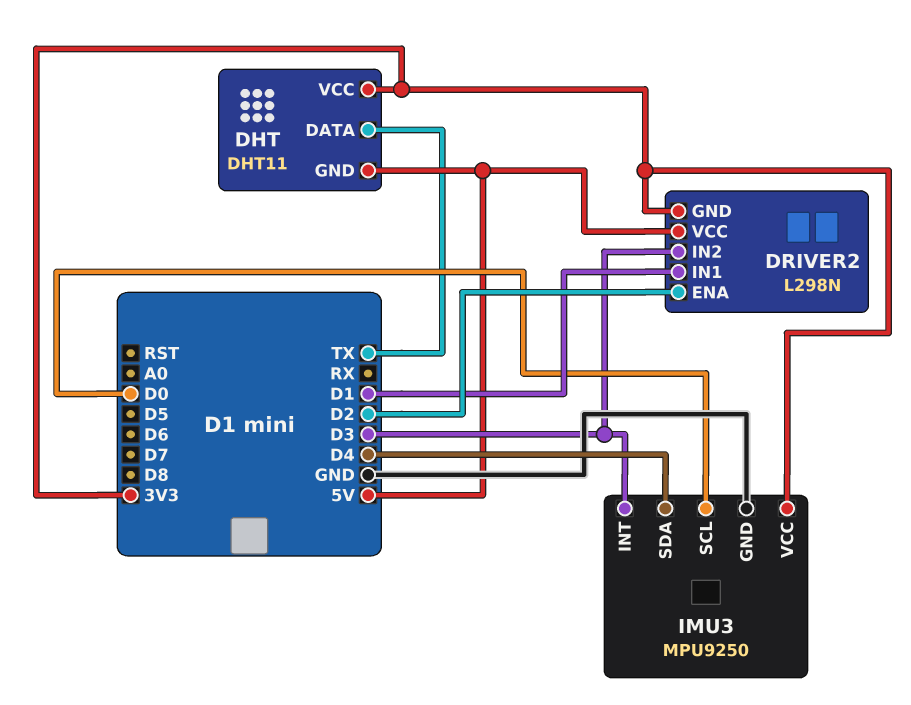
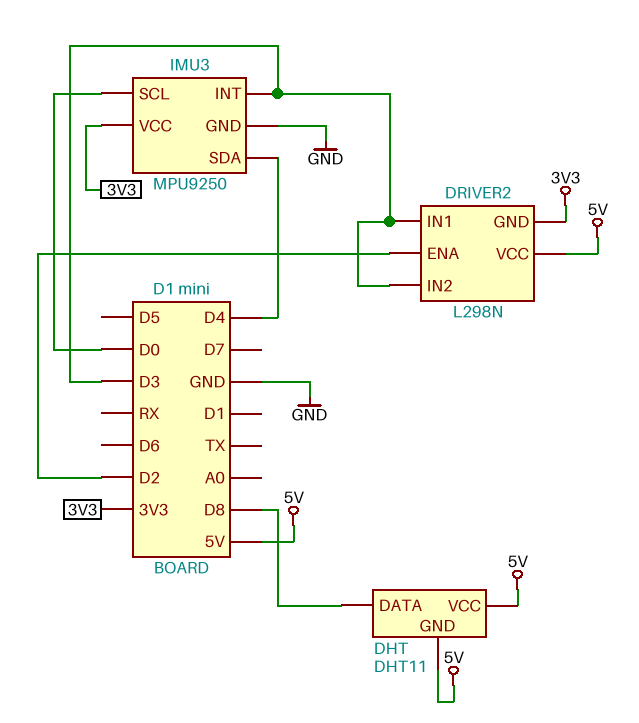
DHT pin DATA: TX -> D8
DHT pin VCC: 3V3 -> 5V
DRIVER2 pin IN1: D1 -> D3

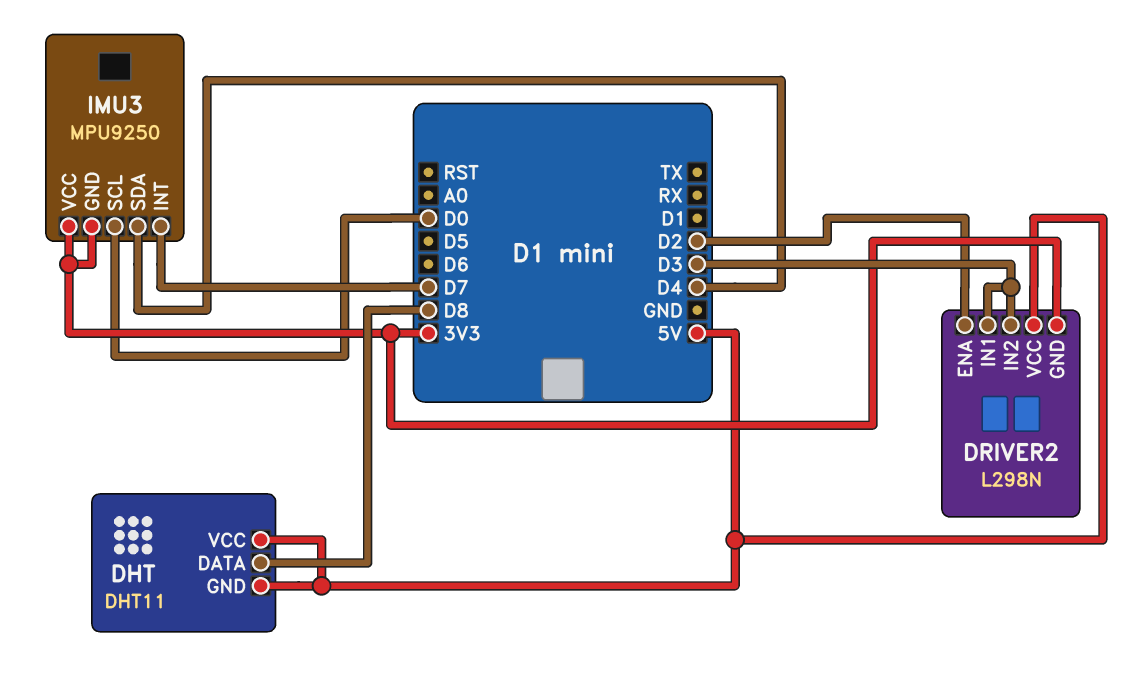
IMU3 pin GND: GND -> 3V3
IMU3 pin INT: D3 -> D7

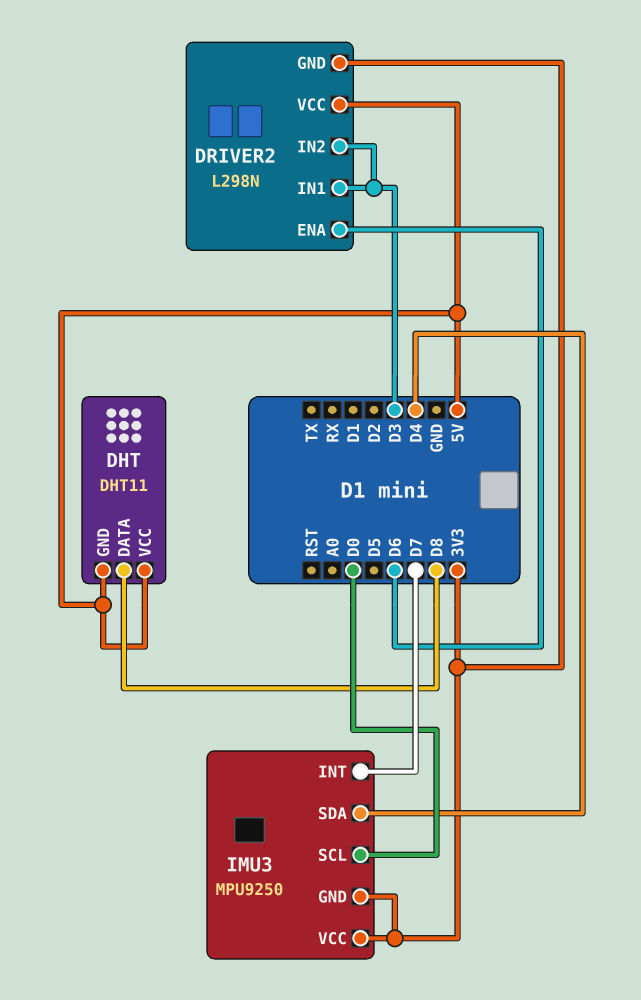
DRIVER2 pin ENA: D2 -> D6

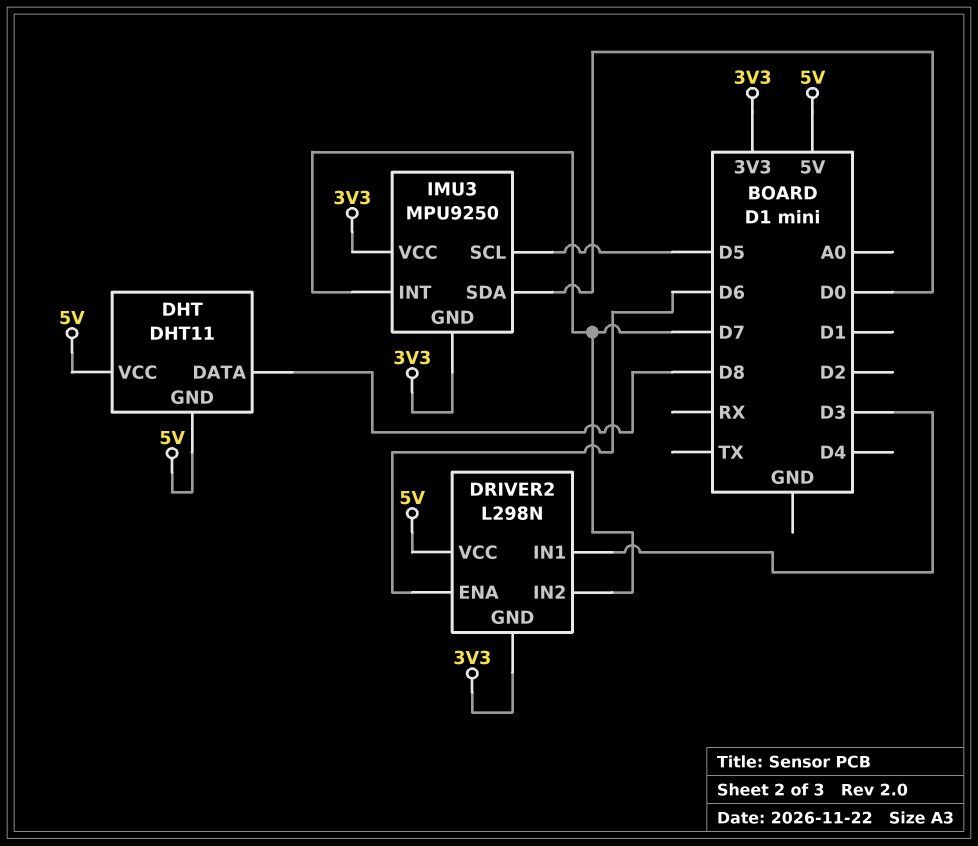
DRIVER2 pin IN2: D3 -> D7
IMU3 pin SCL: D0 -> D5
IMU3 pin SDA: D4 -> D0

